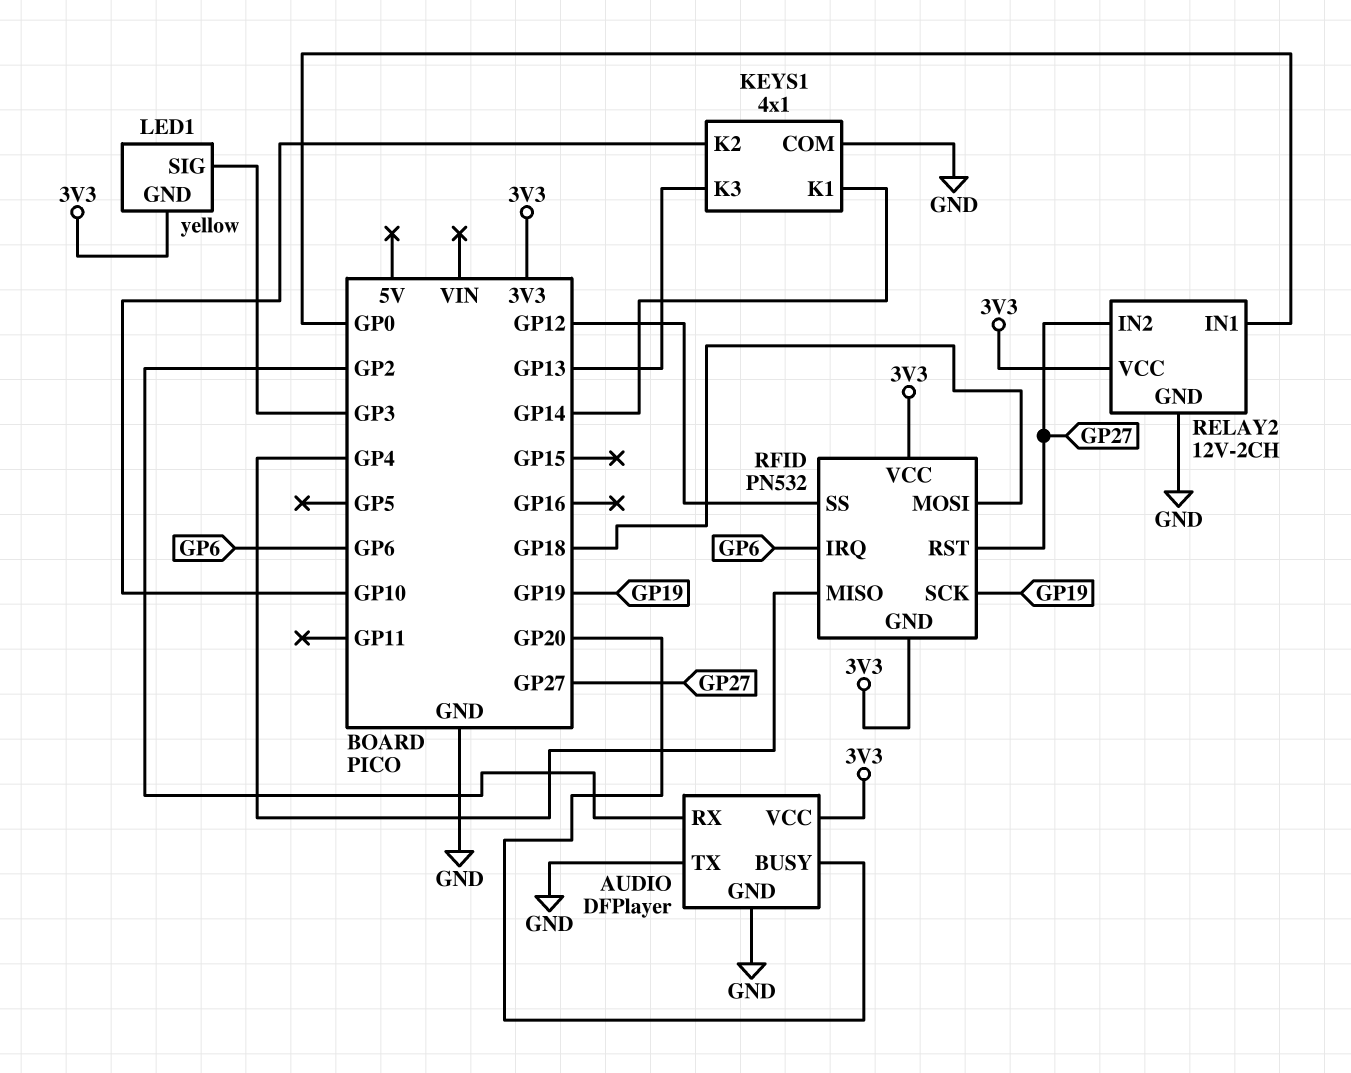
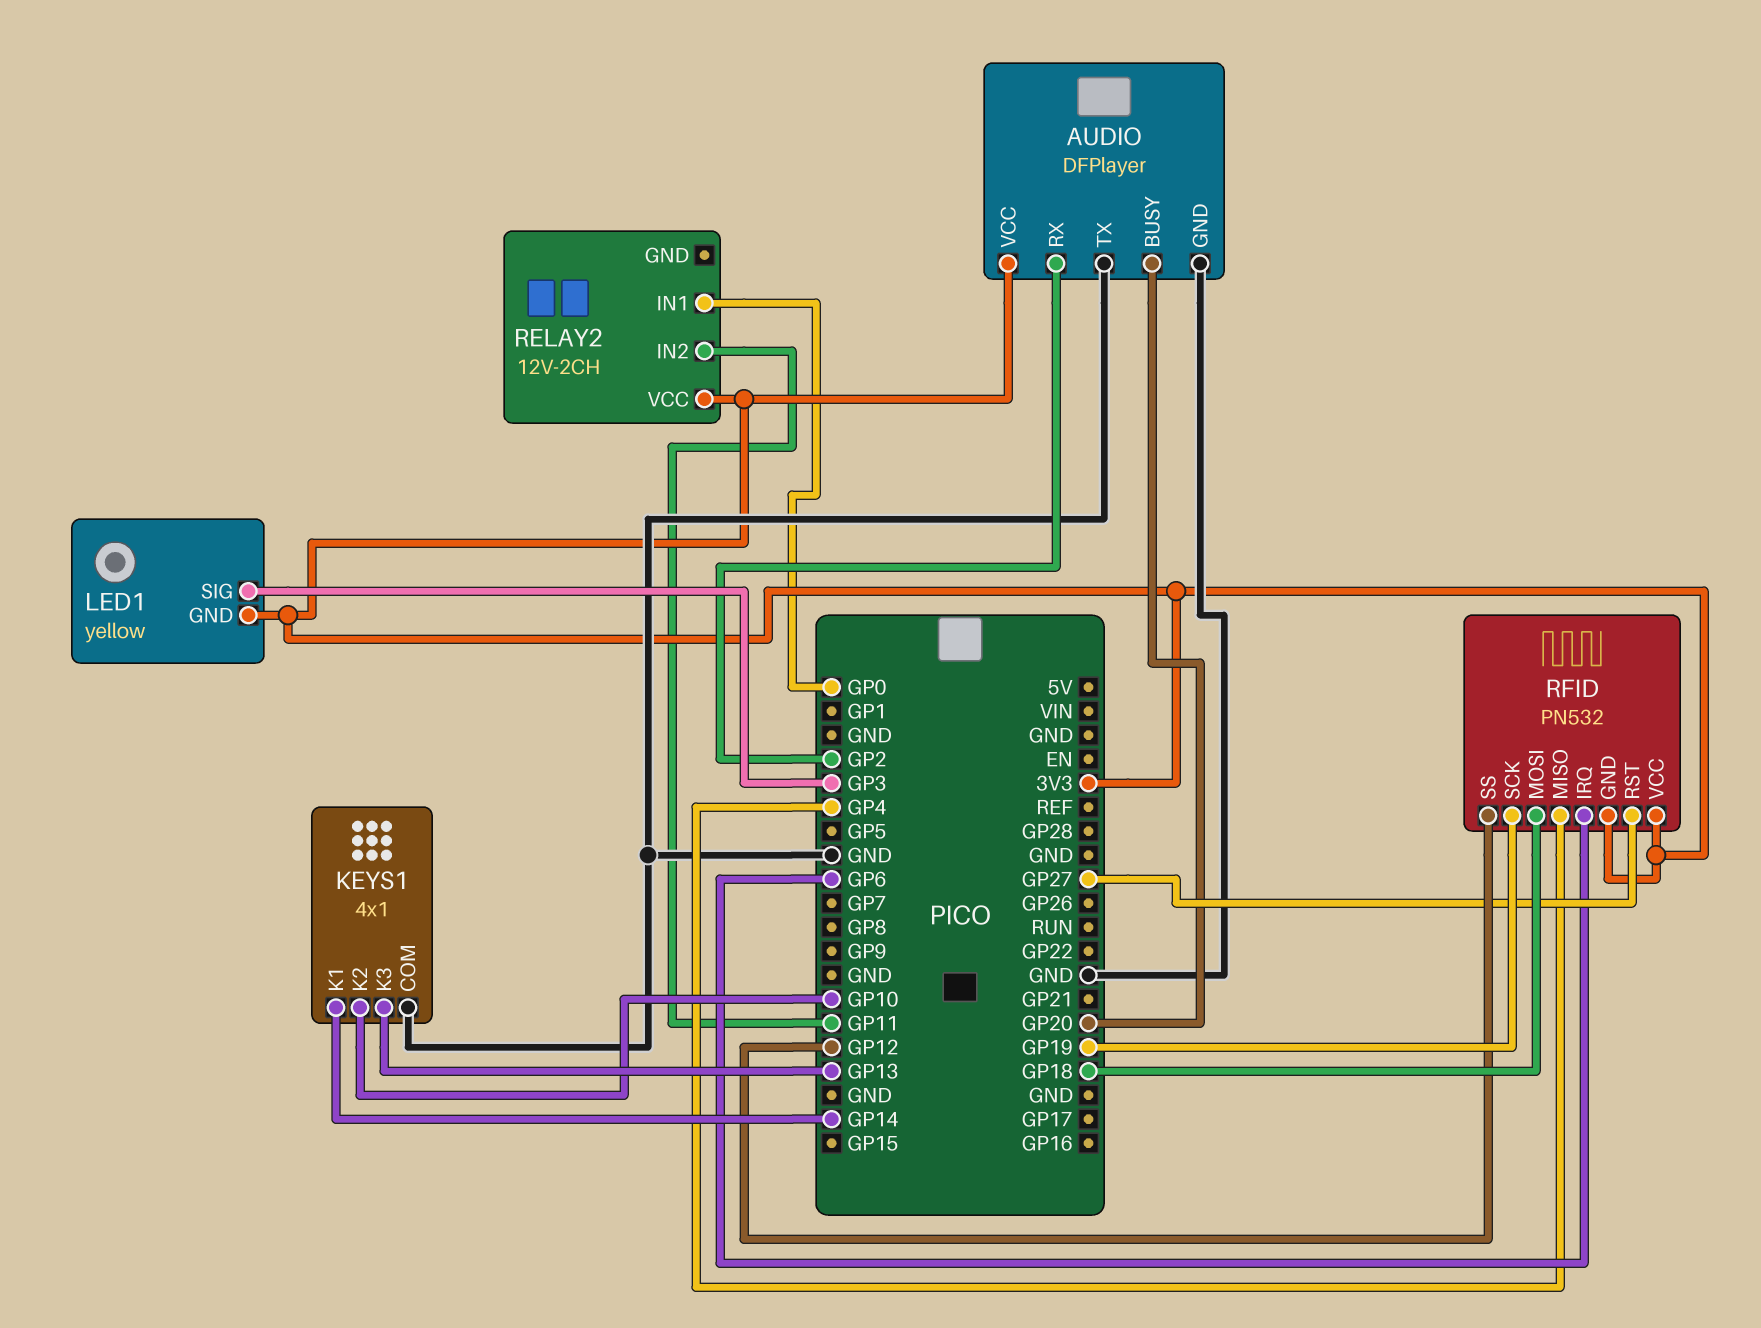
RELAY2 pin GND: GND -> none
RELAY2 pin IN2: GP27 -> GP11

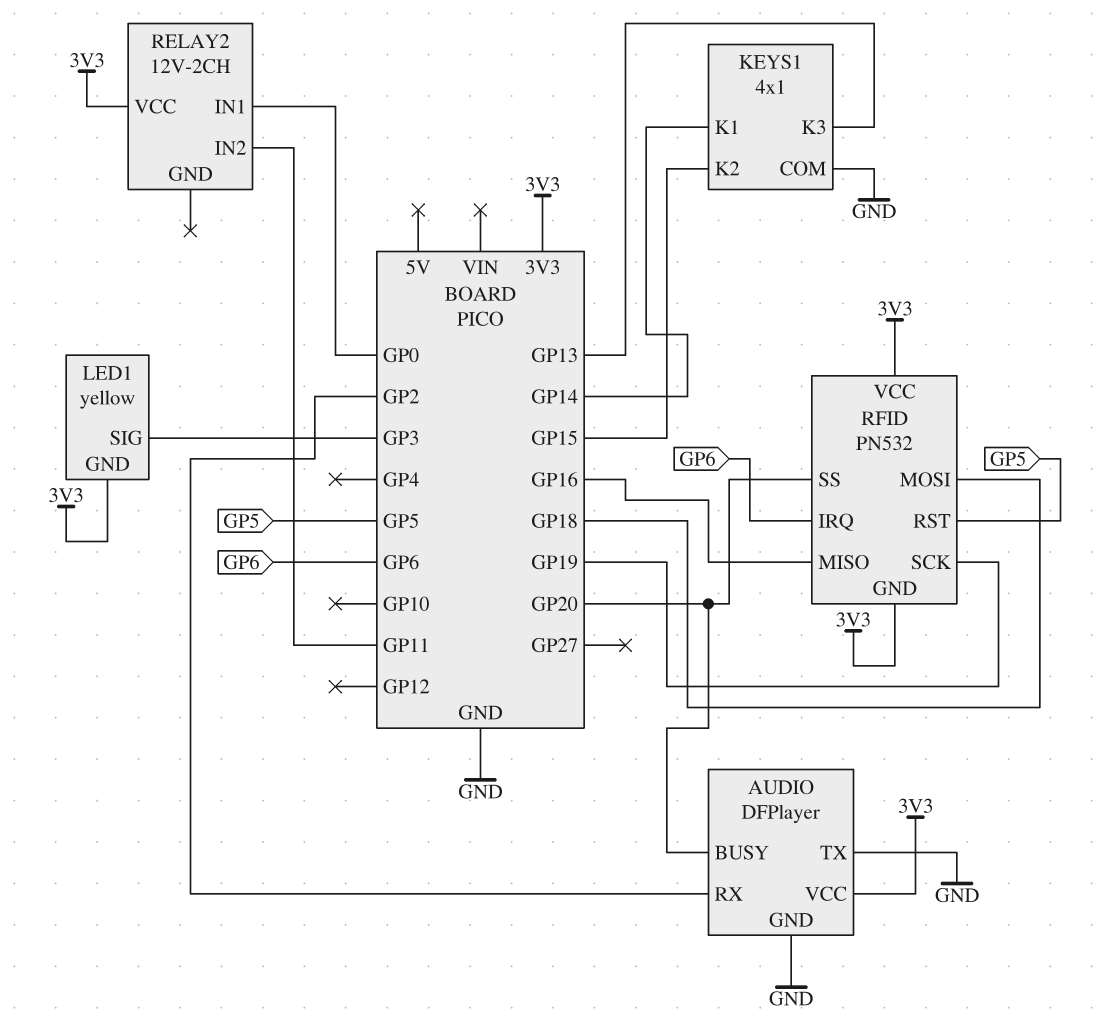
KEYS1 pin K2: GP10 -> GP15
RFID pin MISO: GP4 -> GP16
RFID pin RST: GP27 -> GP5
RFID pin SS: GP12 -> GP20

